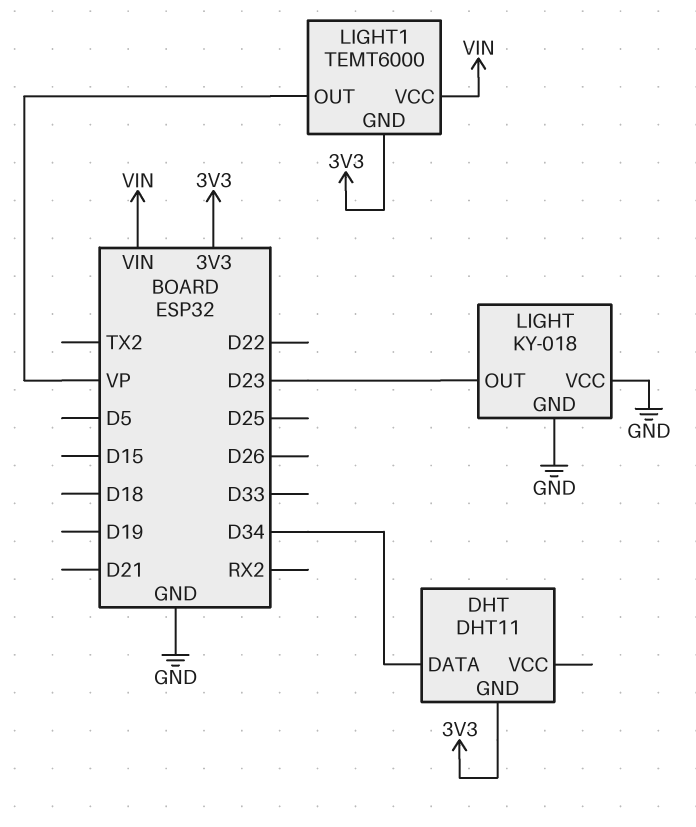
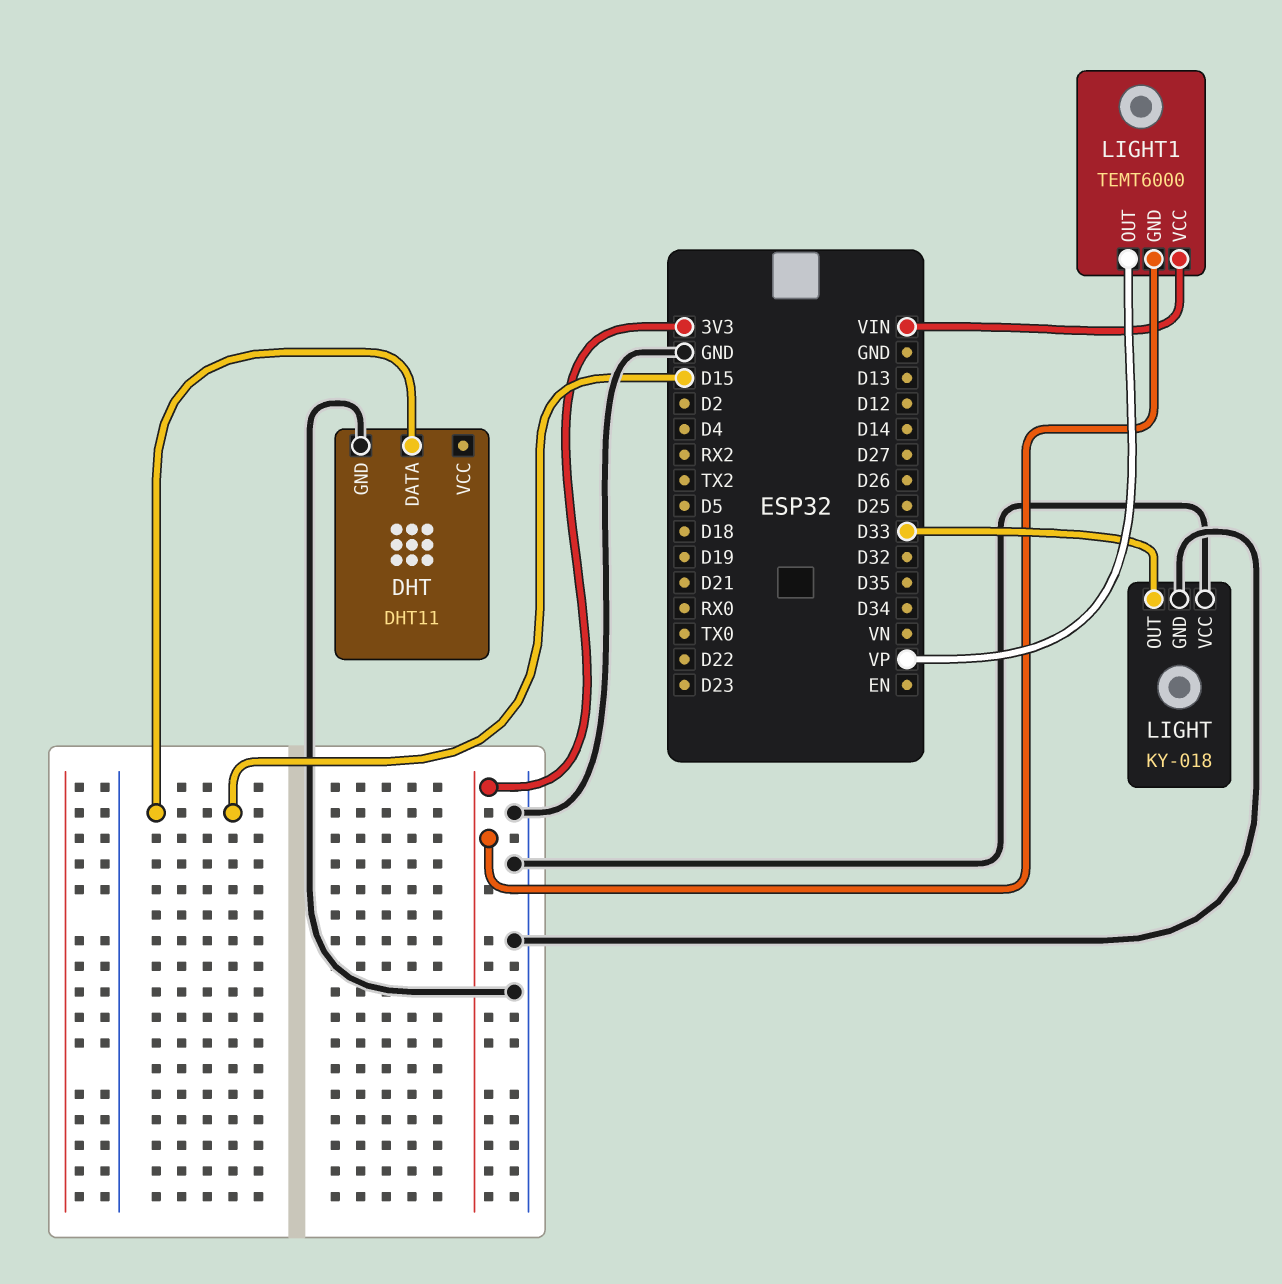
DHT pin DATA: D34 -> D15
DHT pin GND: 3V3 -> GND
LIGHT pin OUT: D23 -> D33

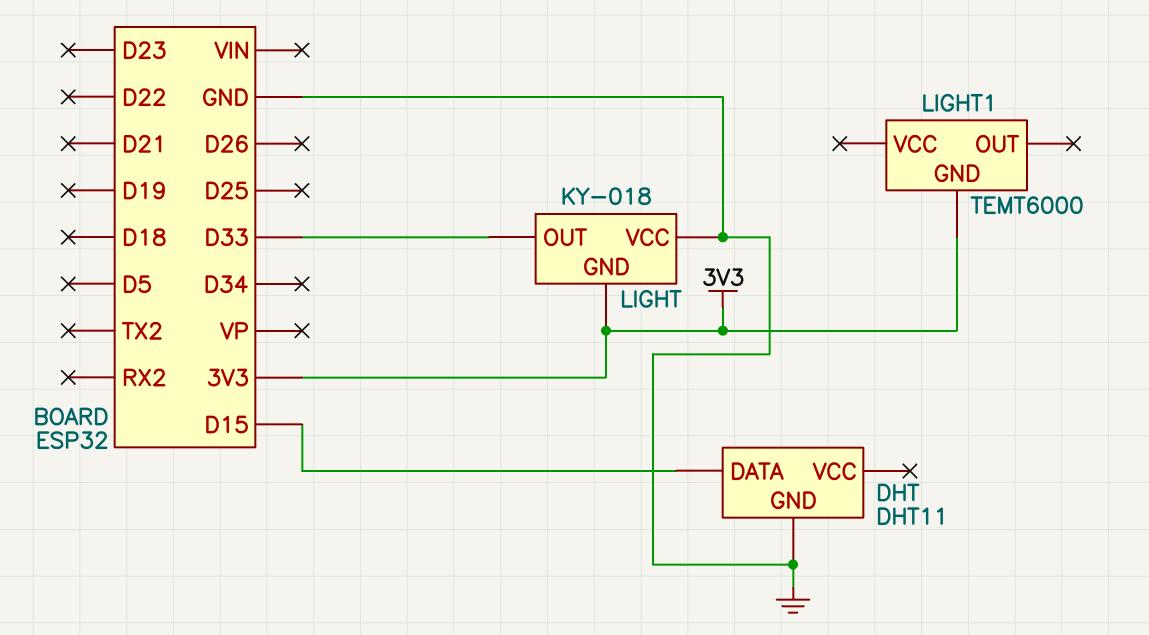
LIGHT pin GND: GND -> 3V3
LIGHT1 pin OUT: VP -> none
LIGHT1 pin VCC: VIN -> none

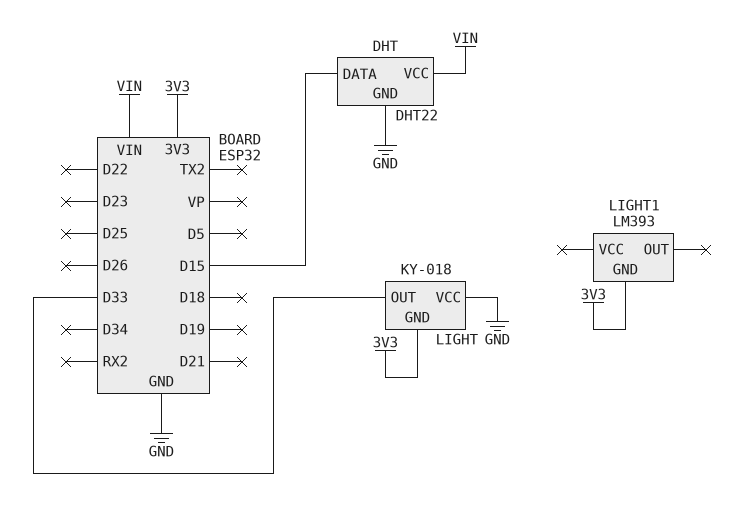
DHT: DHT11 -> DHT22
DHT pin VCC: none -> VIN
LIGHT1: TEMT6000 -> LM393

